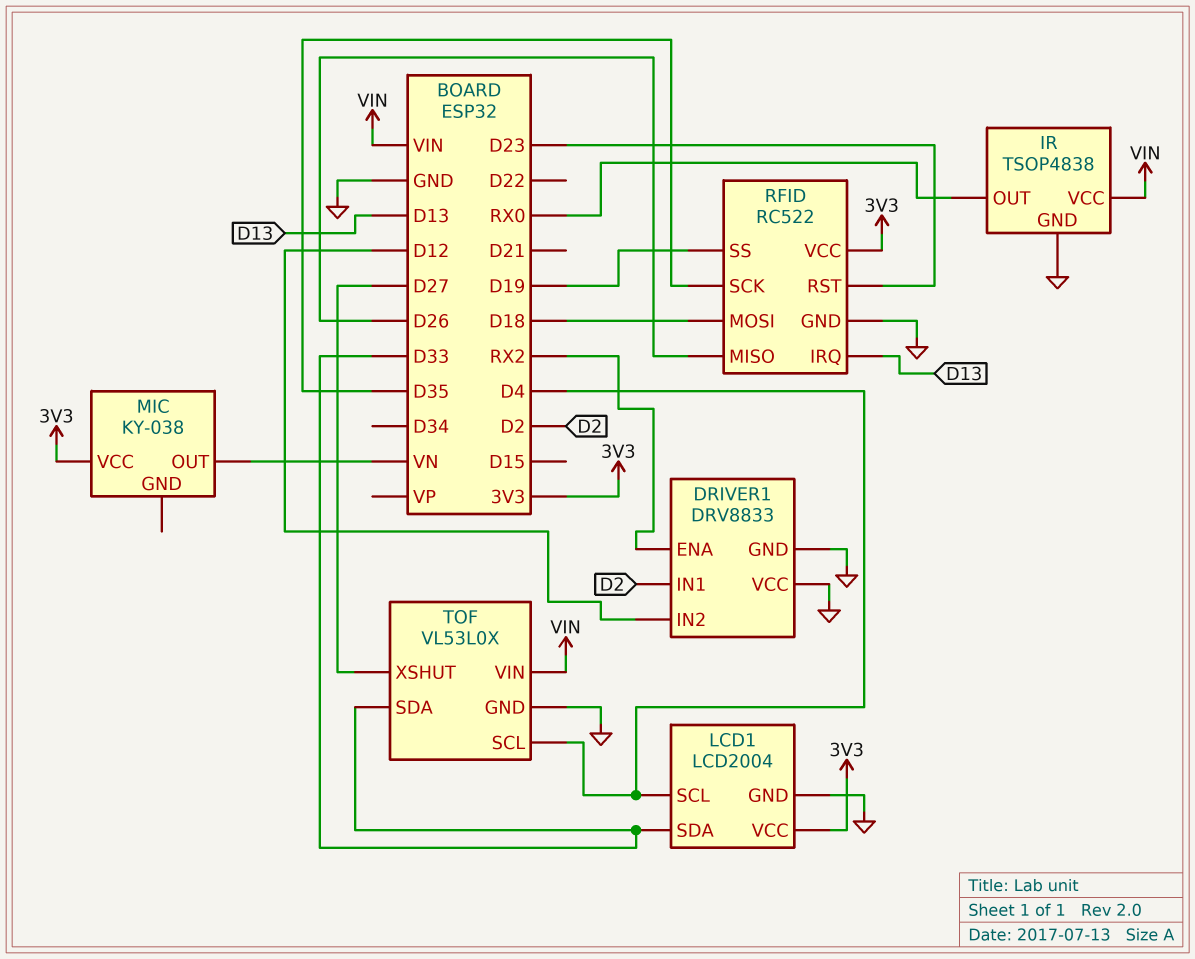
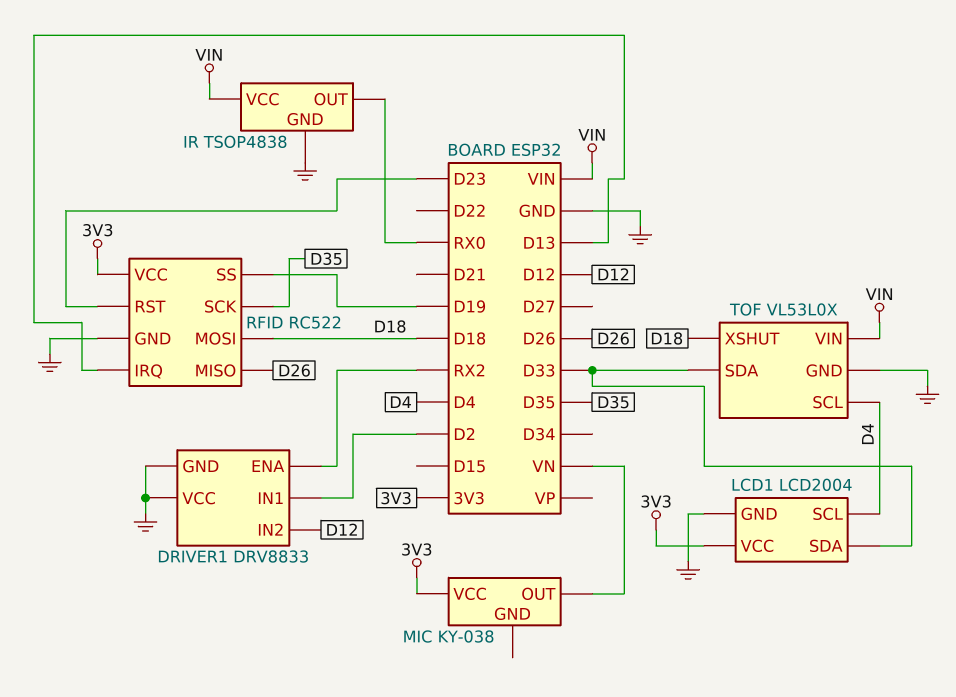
TOF pin XSHUT: D27 -> D18

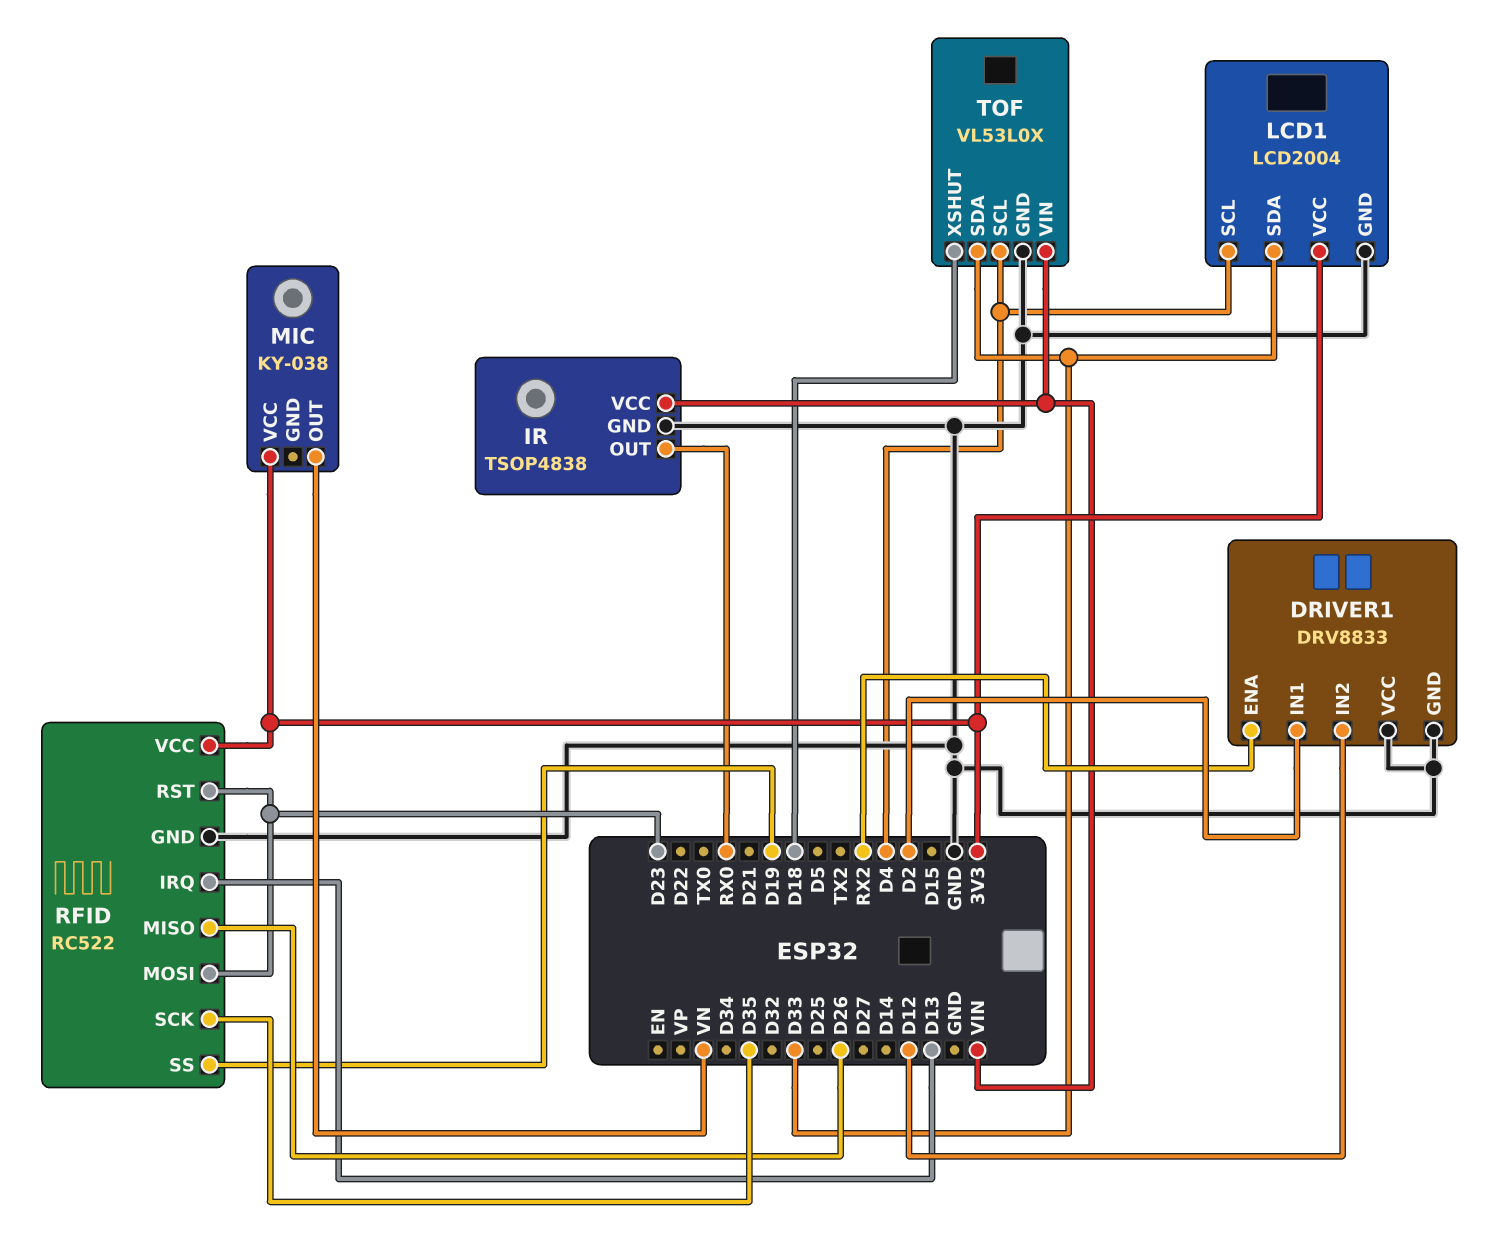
RFID pin MOSI: D18 -> D23

